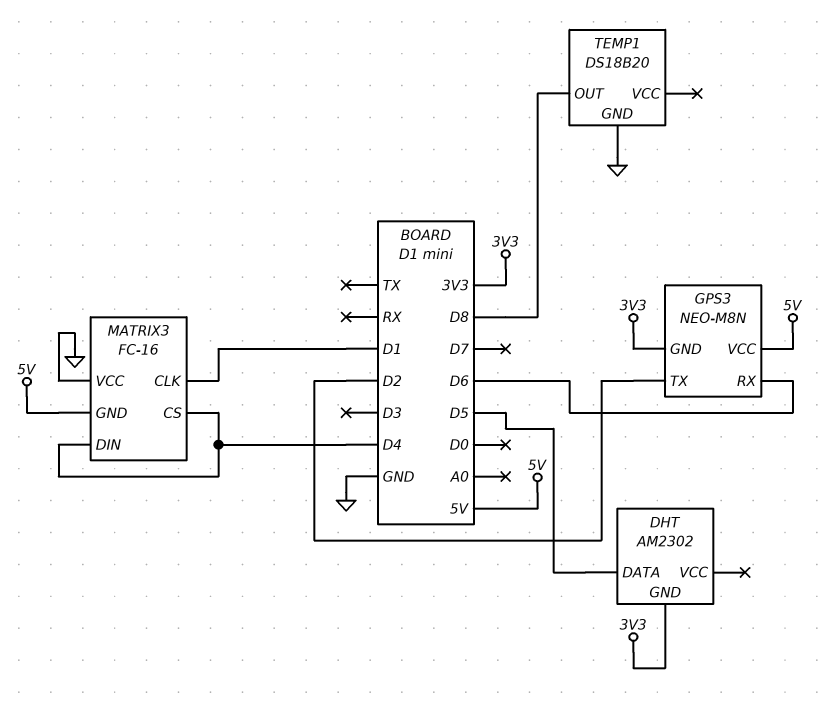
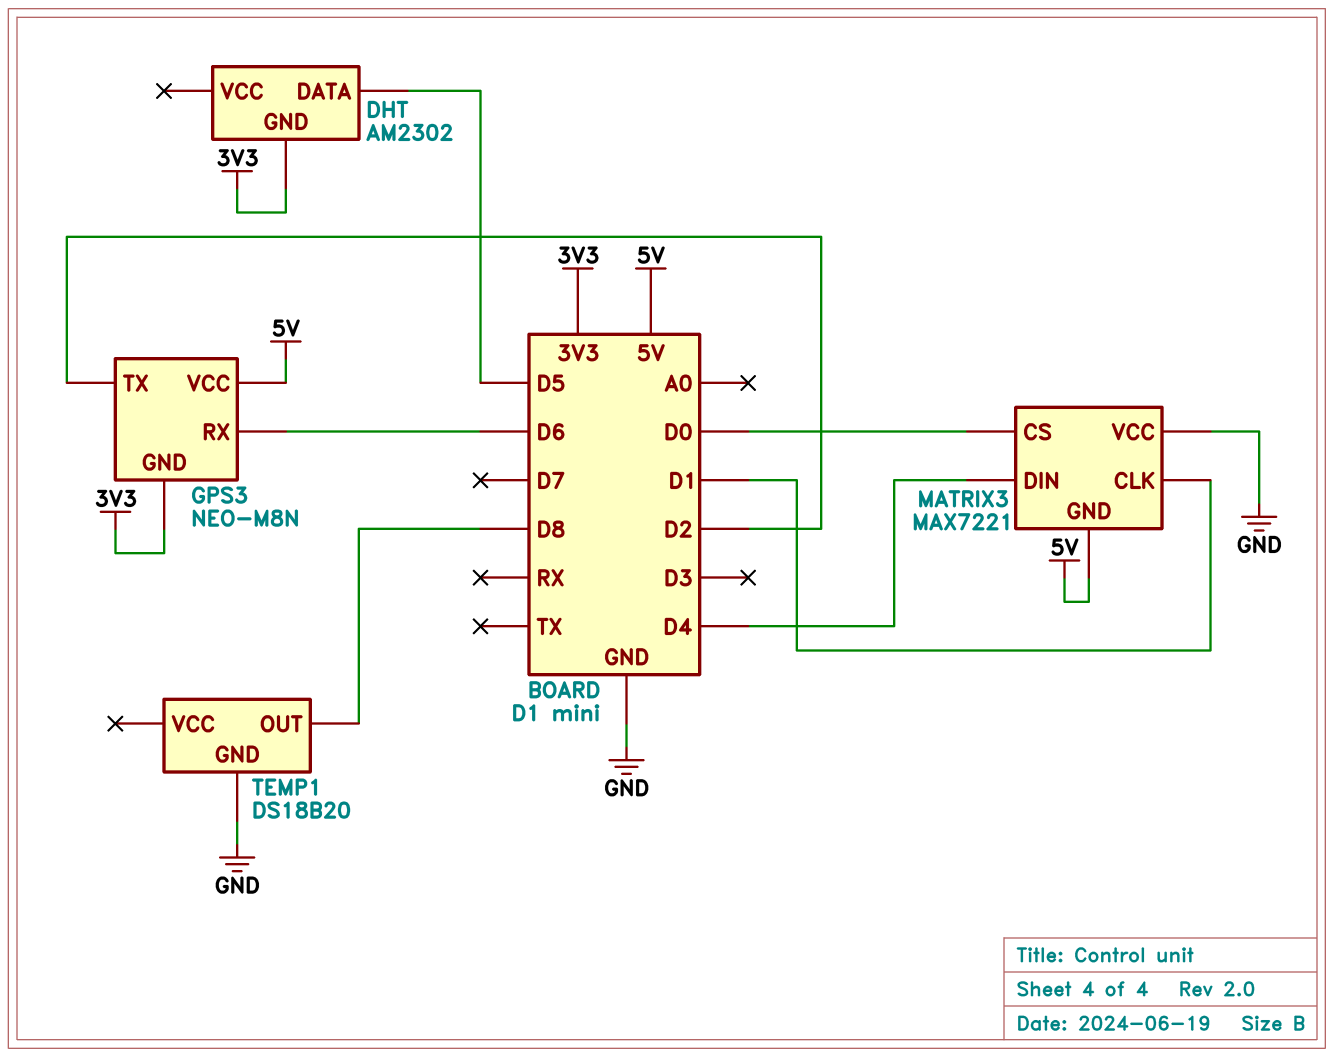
MATRIX3: FC-16 -> MAX7221
MATRIX3 pin CS: D4 -> D0

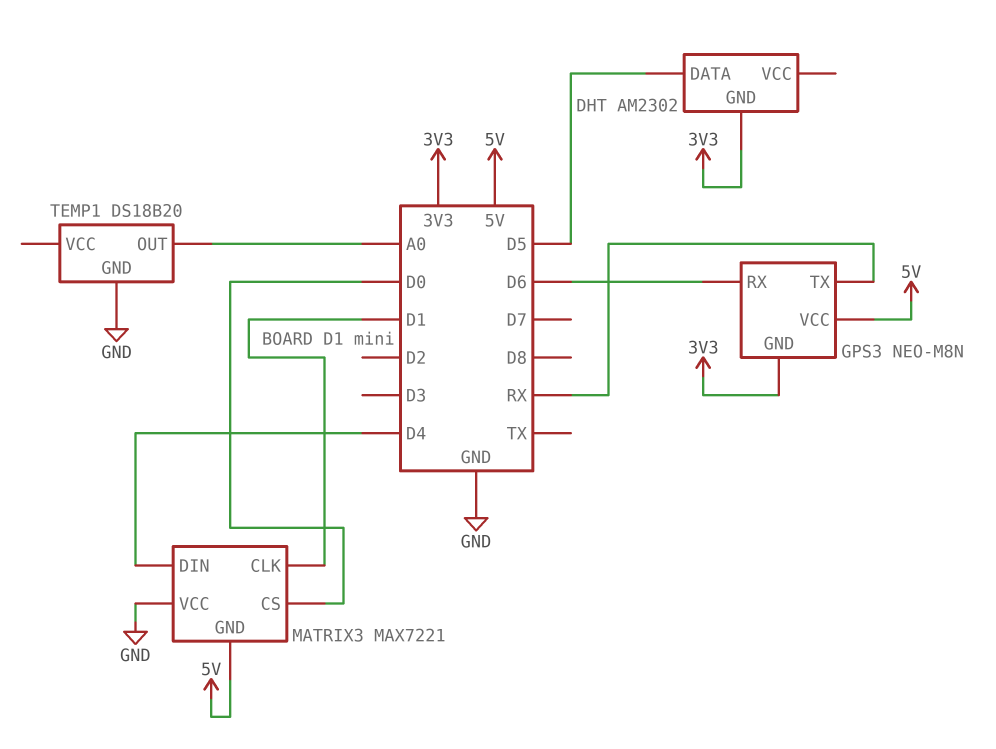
GPS3 pin TX: D2 -> RX
TEMP1 pin OUT: D8 -> A0

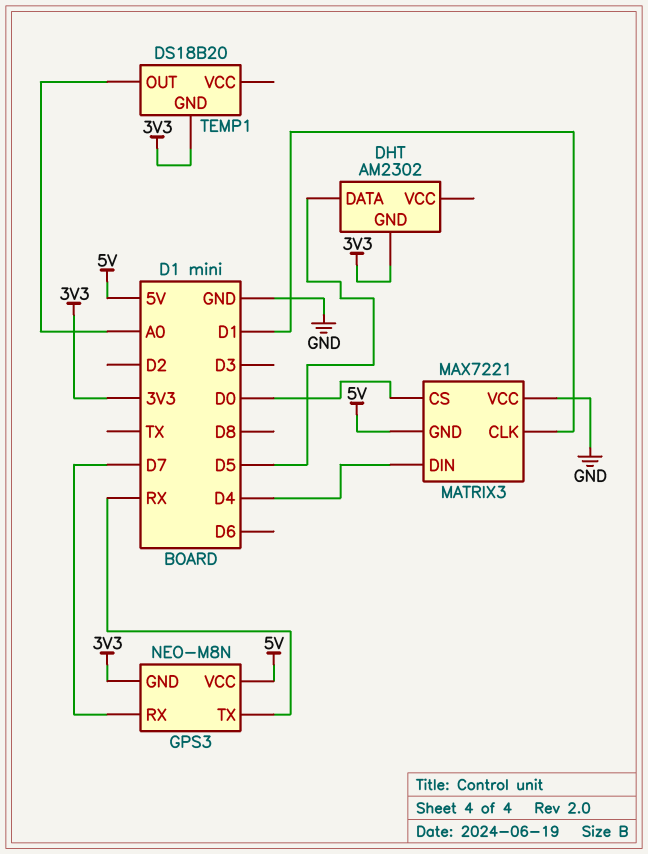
GPS3 pin RX: D6 -> D7
TEMP1 pin GND: GND -> 3V3

